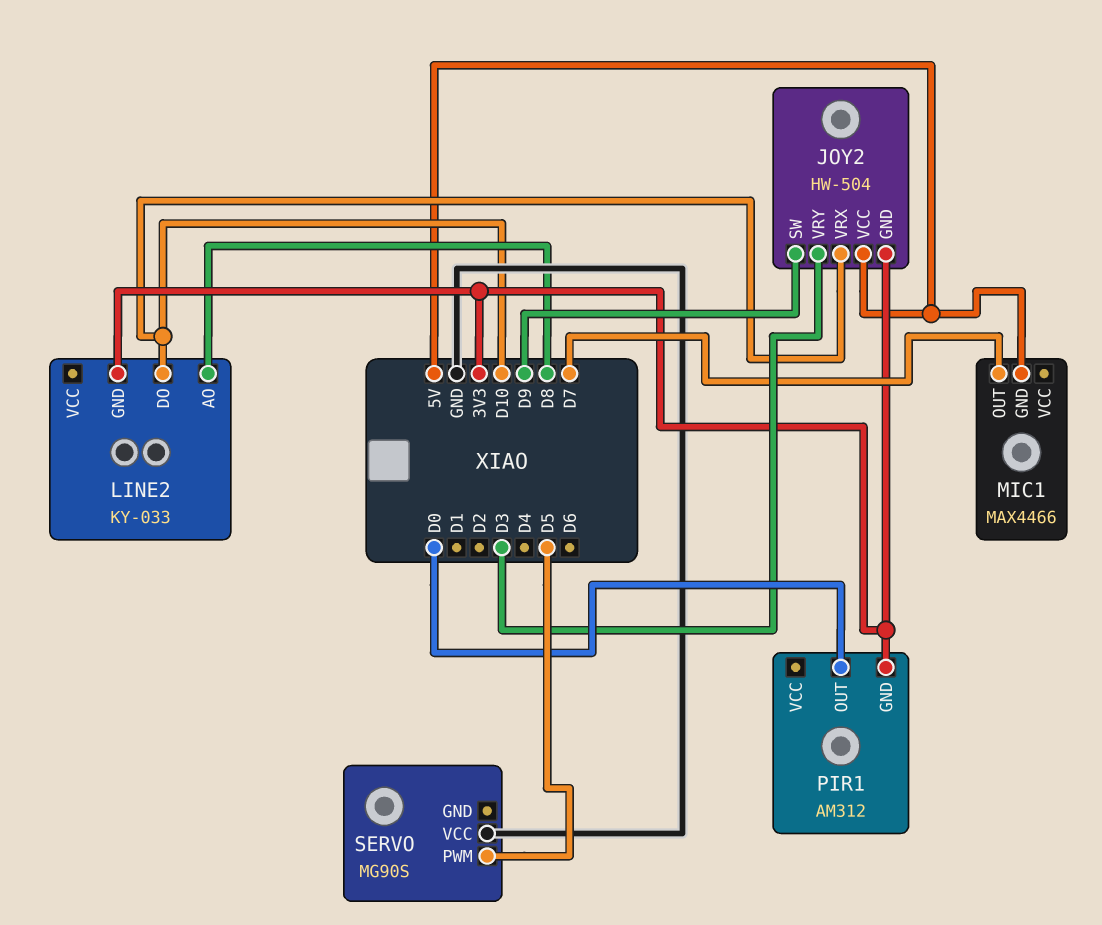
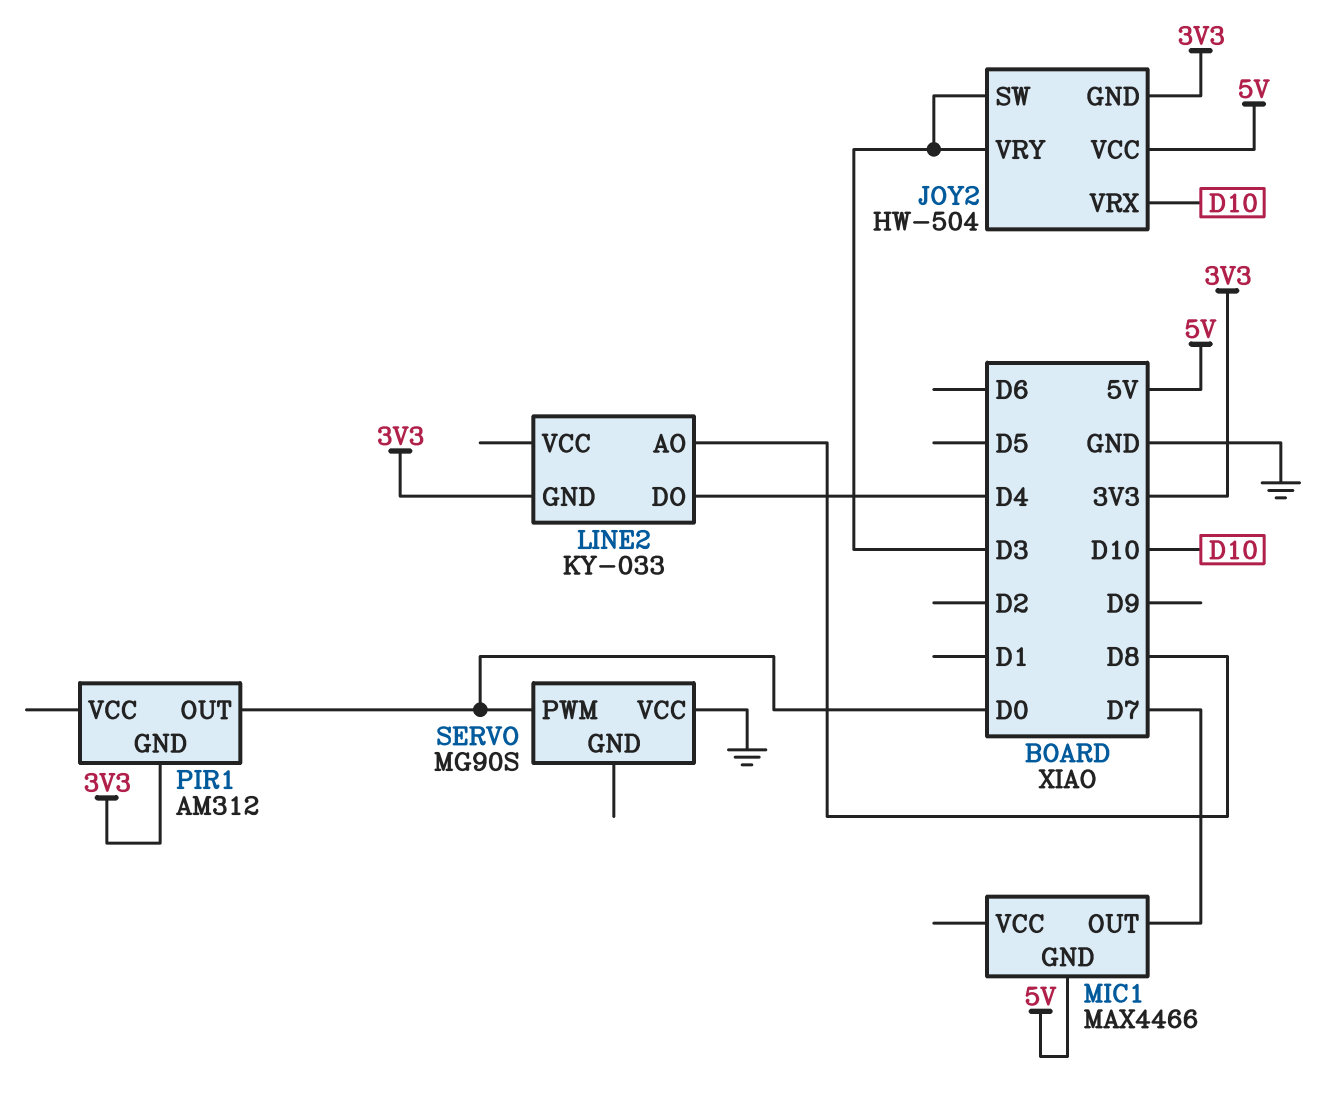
JOY2 pin SW: D9 -> D3
LINE2 pin DO: D10 -> D4
SERVO pin PWM: D5 -> D0

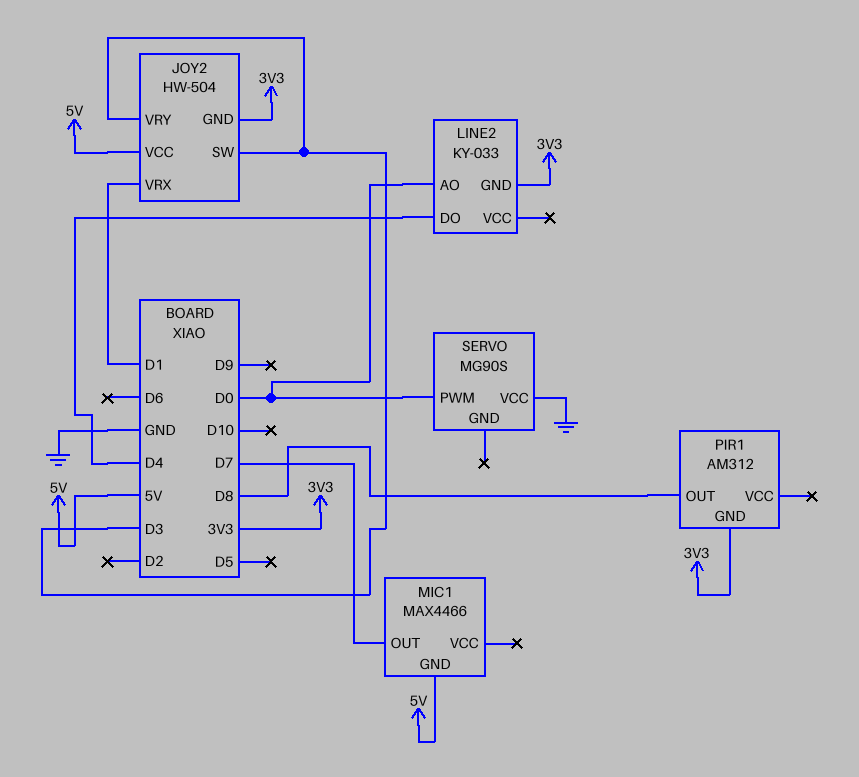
JOY2 pin VRX: D10 -> D1
LINE2 pin AO: D8 -> D0
PIR1 pin OUT: D0 -> D8

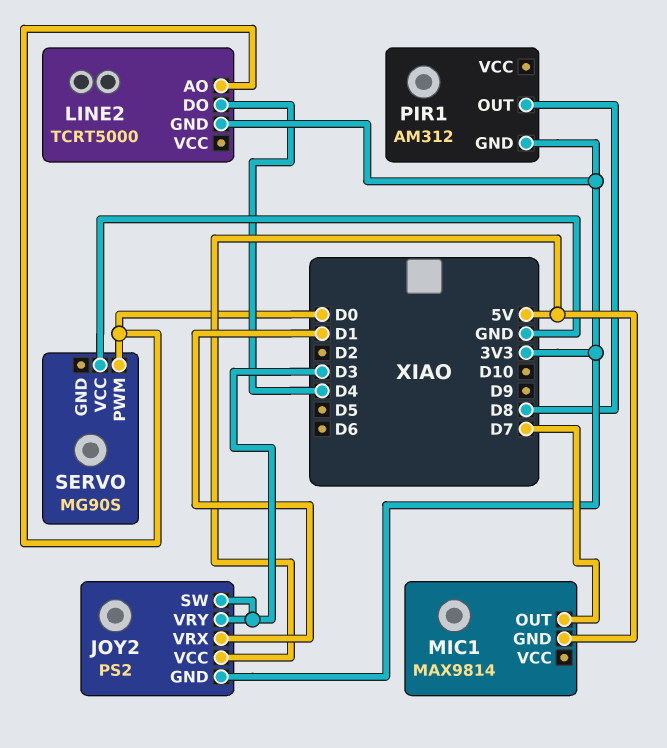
JOY2: HW-504 -> PS2
LINE2: KY-033 -> TCRT5000
MIC1: MAX4466 -> MAX9814

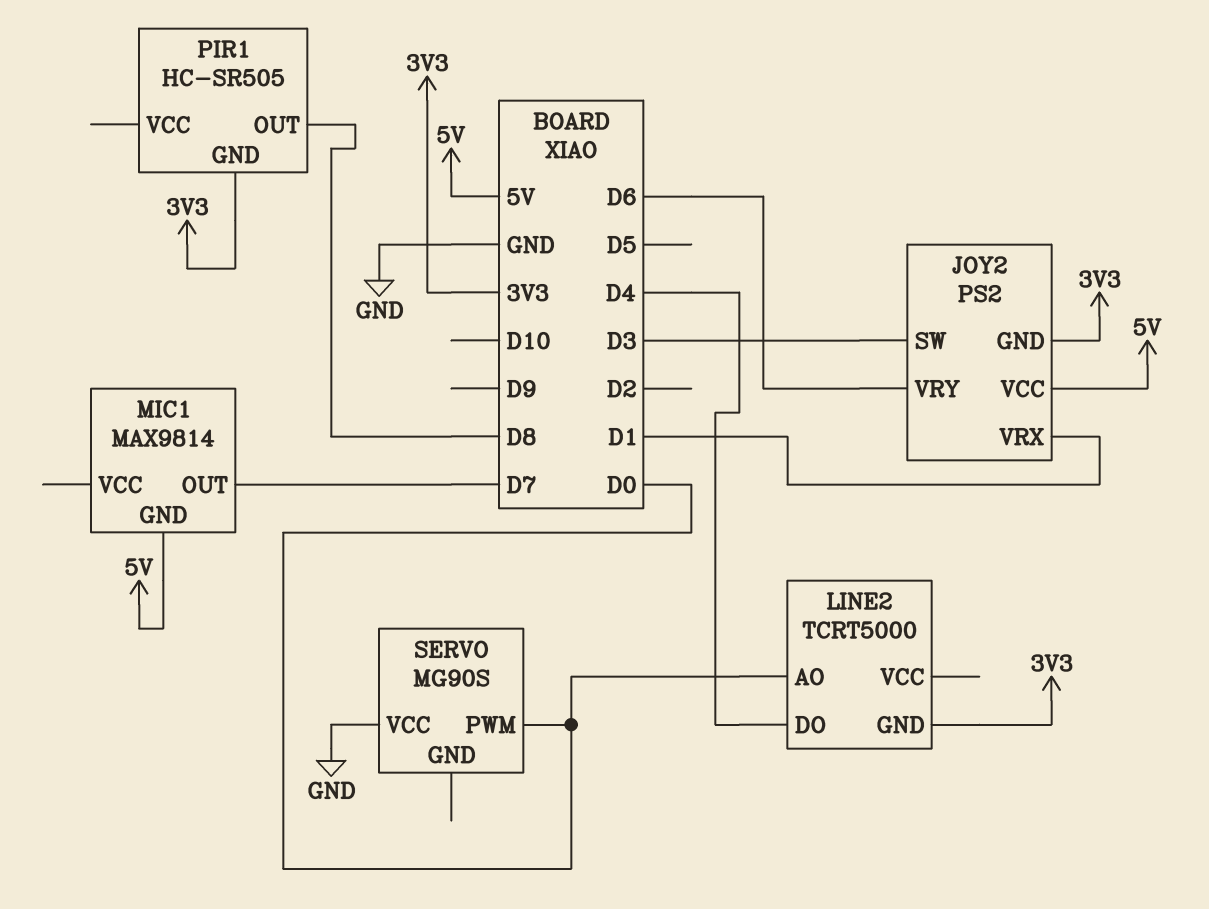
JOY2 pin VRY: D3 -> D6
PIR1: AM312 -> HC-SR505

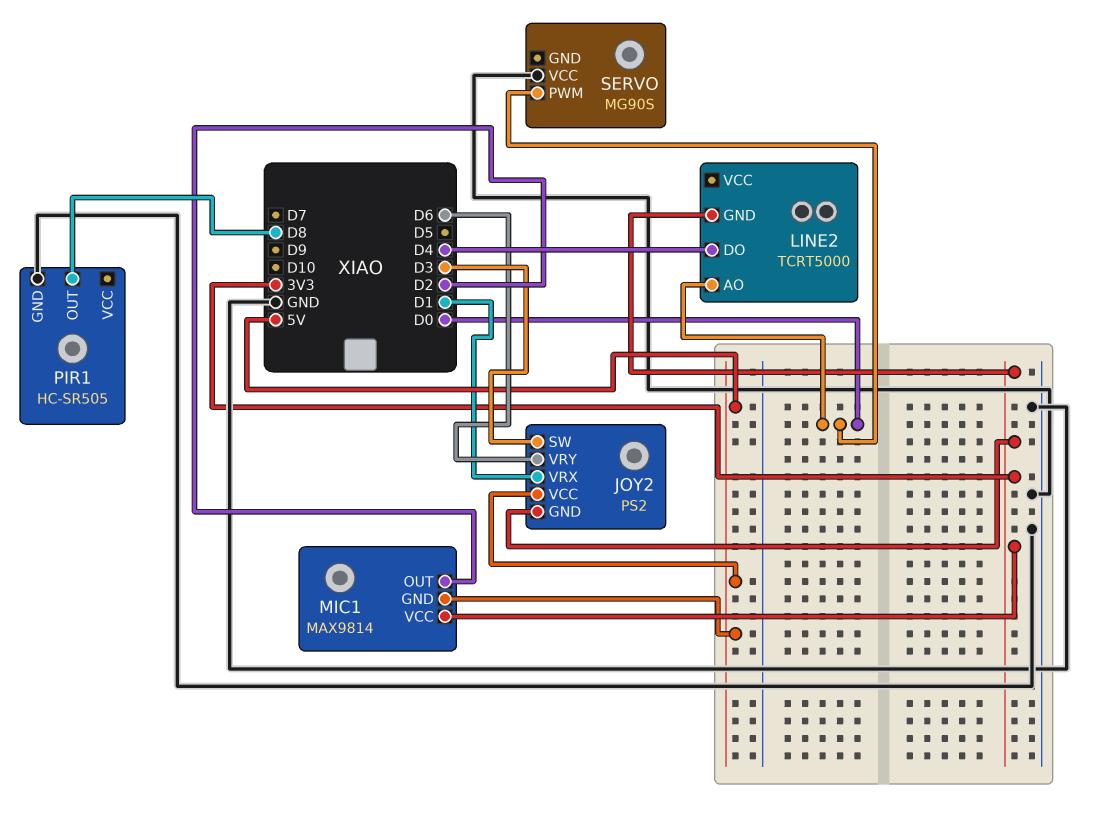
MIC1 pin OUT: D7 -> D2
MIC1 pin VCC: none -> 3V3
PIR1 pin GND: 3V3 -> GND

